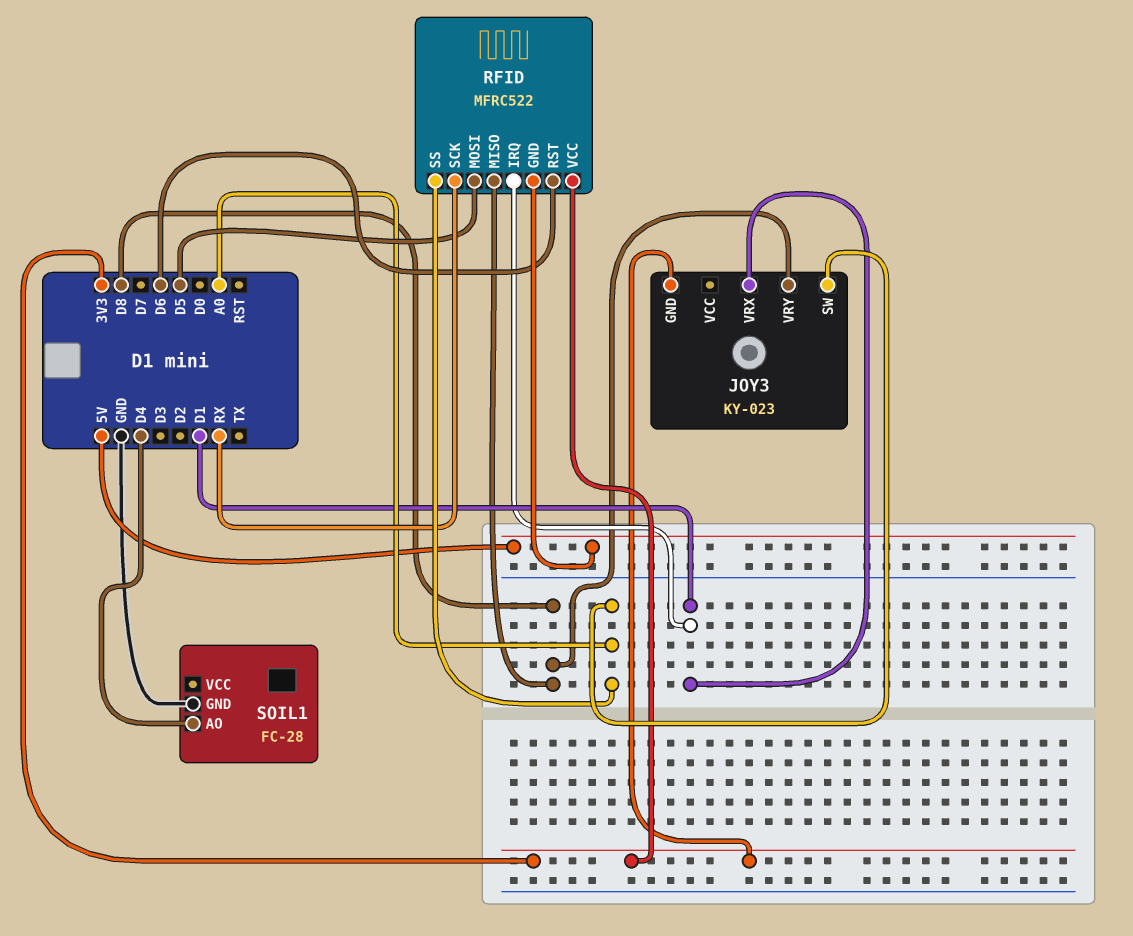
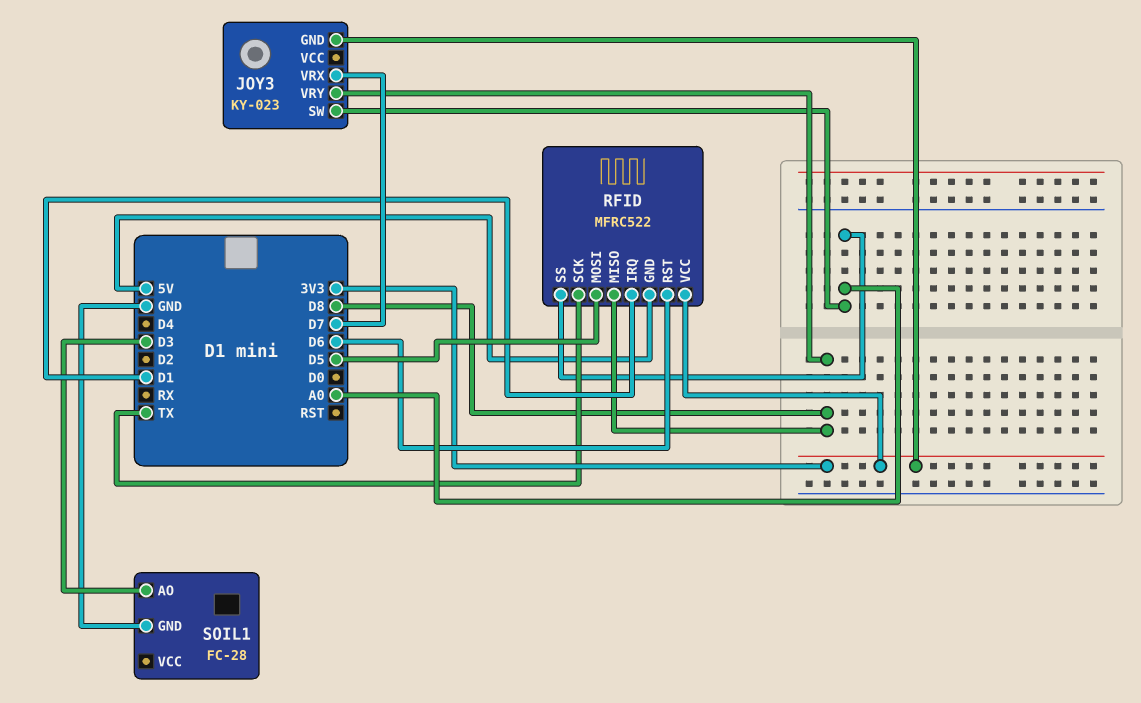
JOY3 pin VRX: D1 -> D7
RFID pin SCK: RX -> TX
SOIL1 pin AO: D4 -> D3

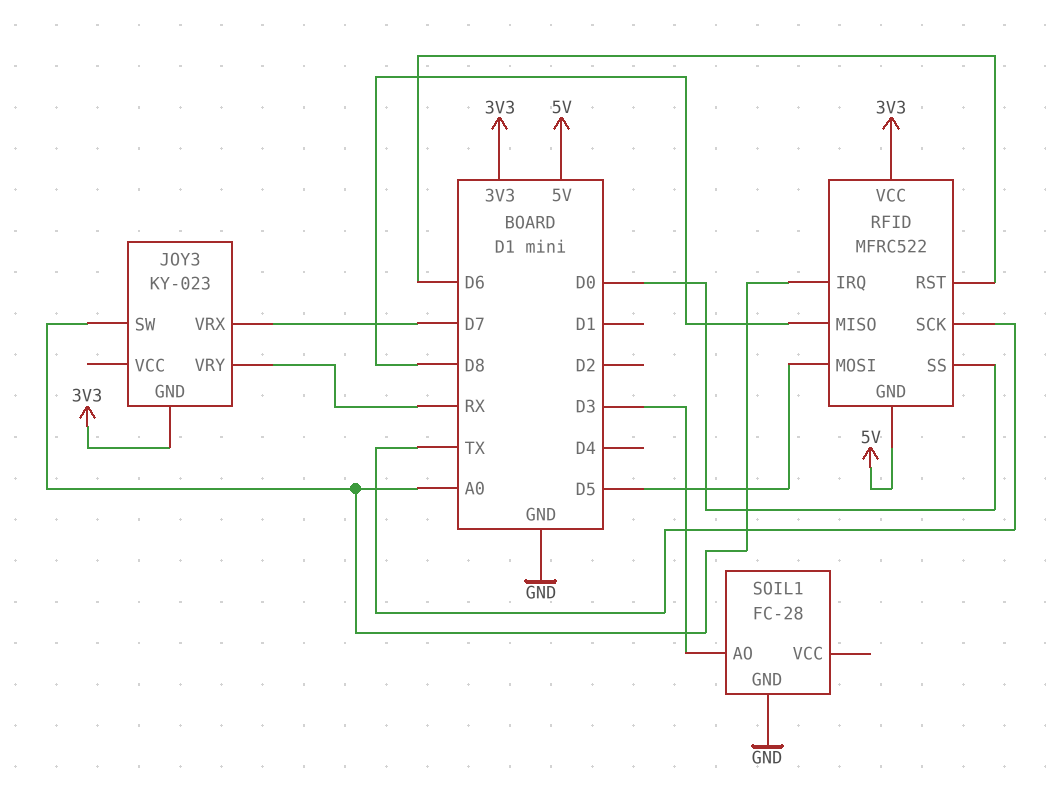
JOY3 pin VRY: D8 -> RX
RFID pin IRQ: D1 -> A0
RFID pin SS: A0 -> D0

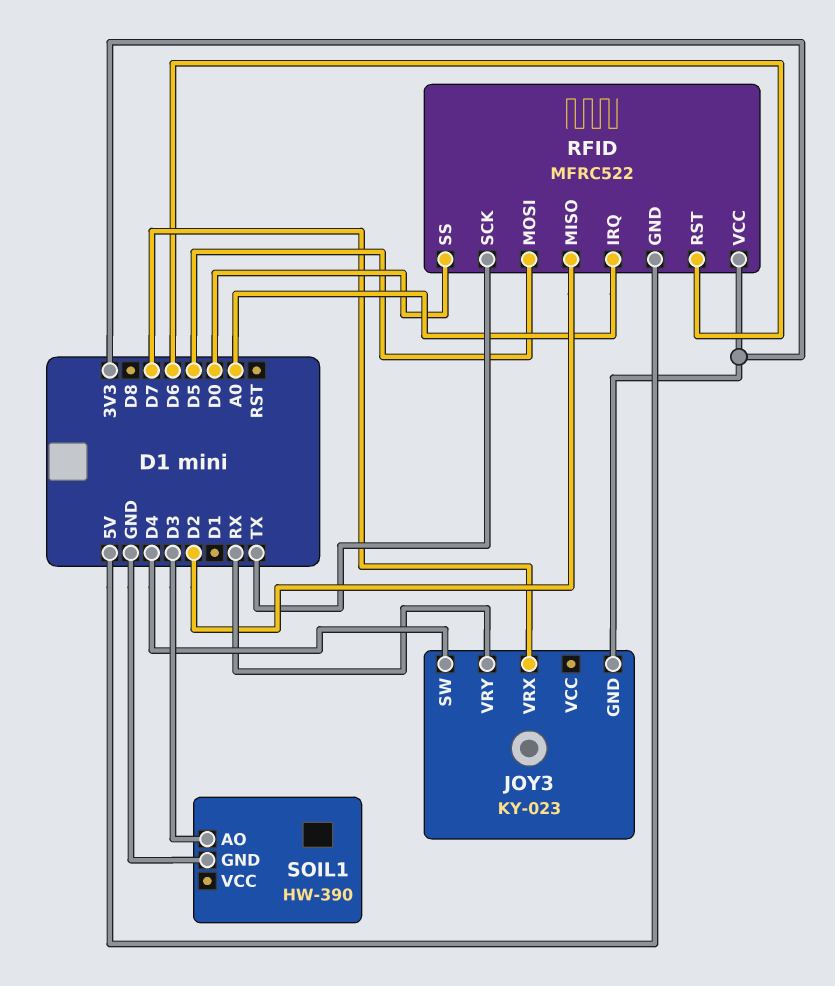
JOY3 pin SW: A0 -> D4
RFID pin MISO: D8 -> D2
SOIL1: FC-28 -> HW-390

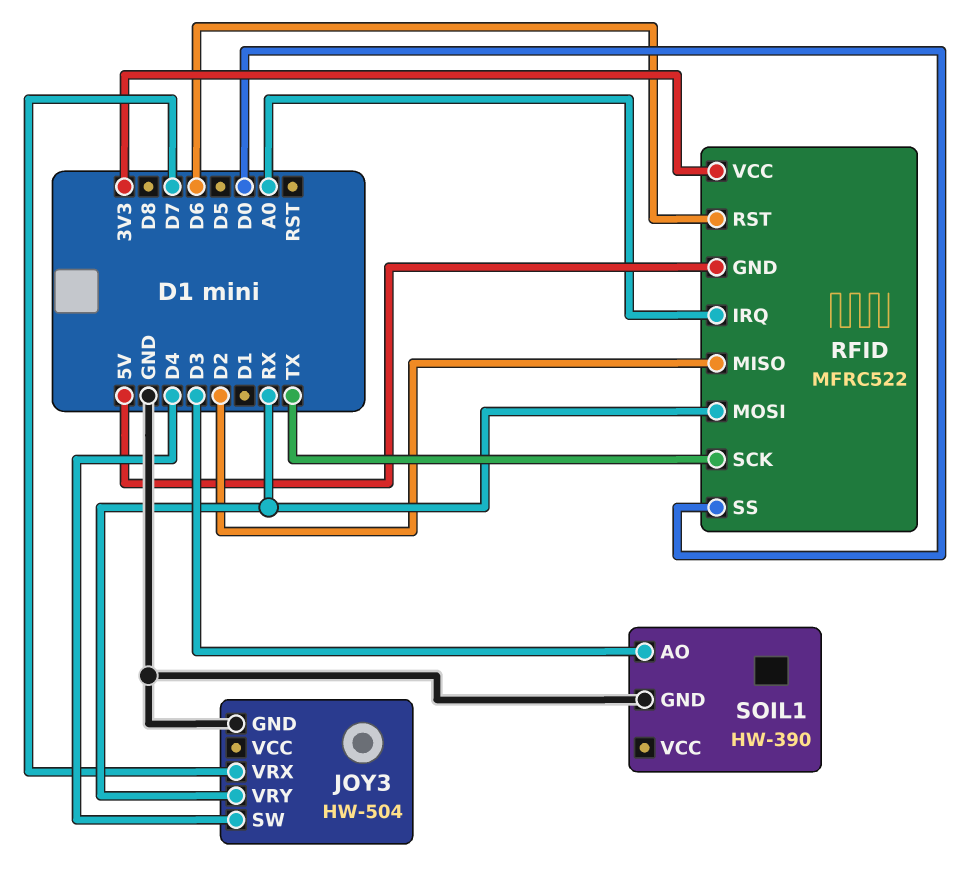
JOY3: KY-023 -> HW-504
JOY3 pin GND: 3V3 -> GND
RFID pin MOSI: D5 -> RX

